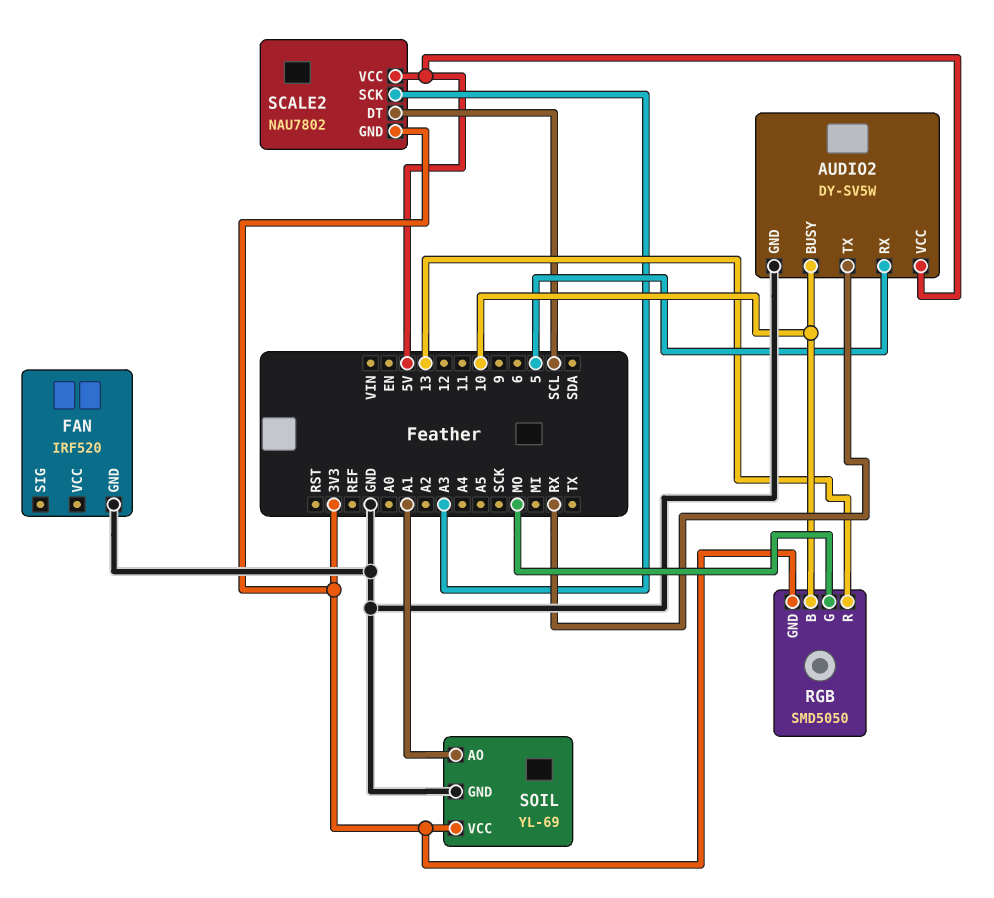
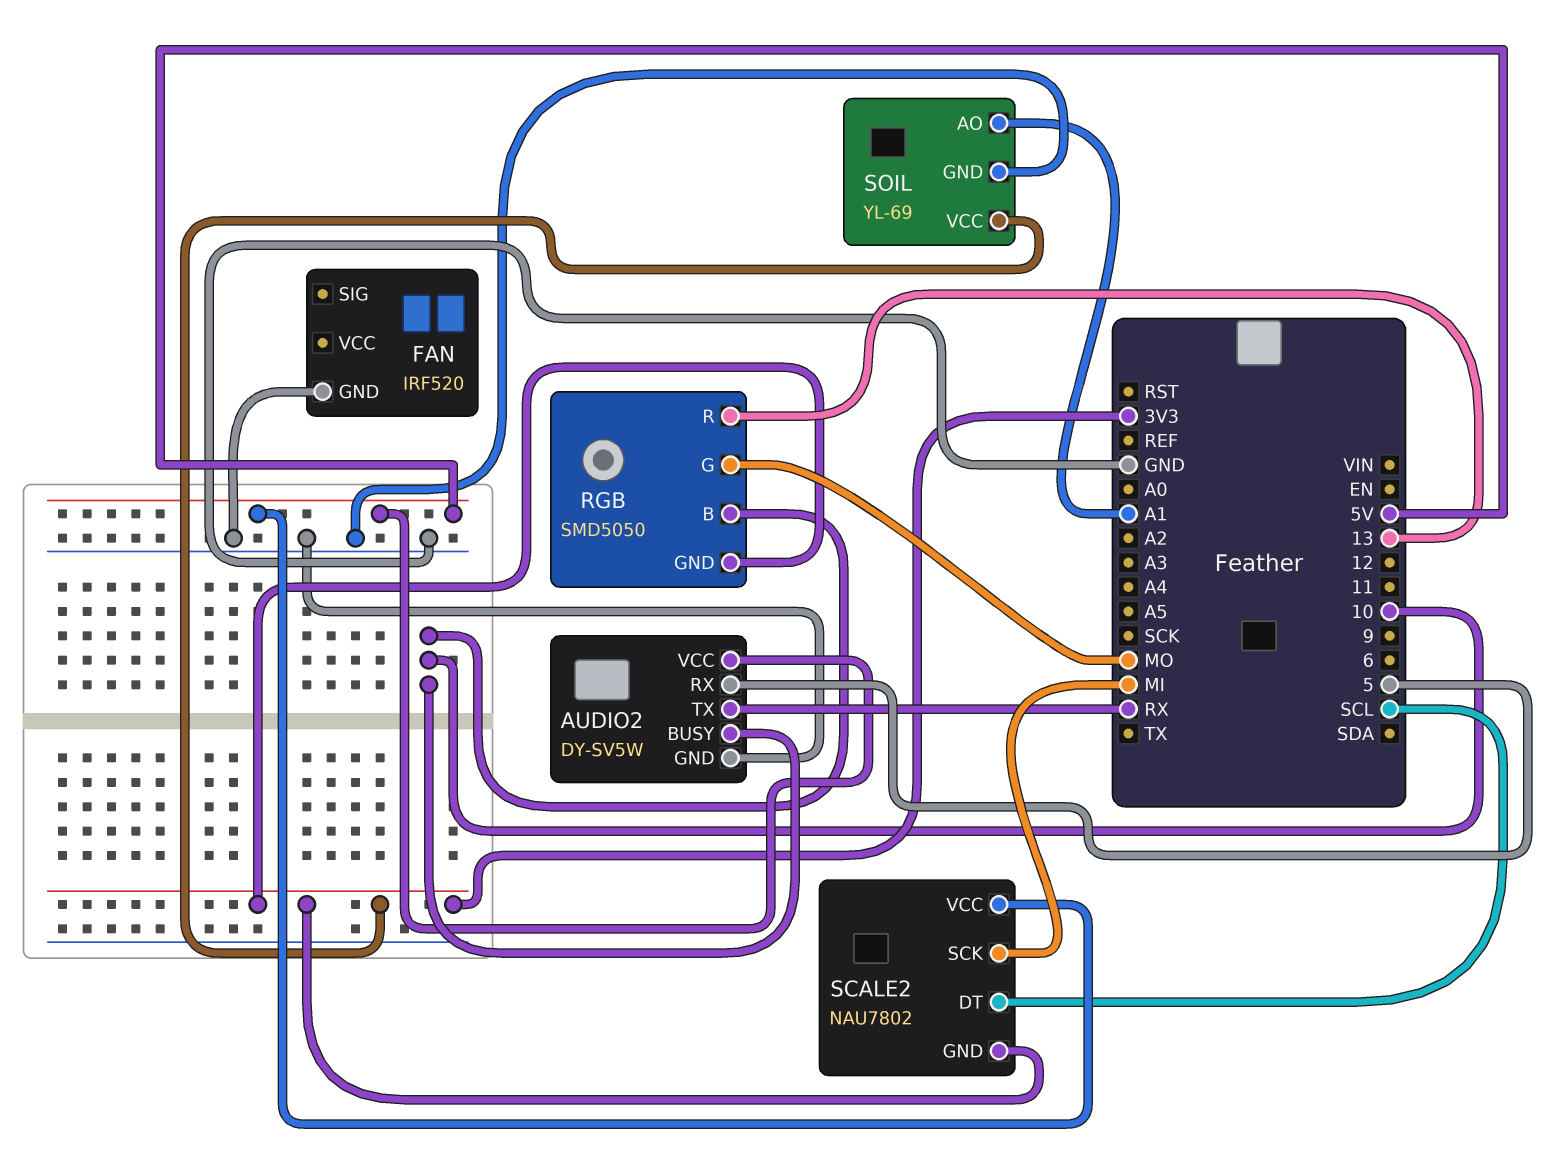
SCALE2 pin SCK: A3 -> MI

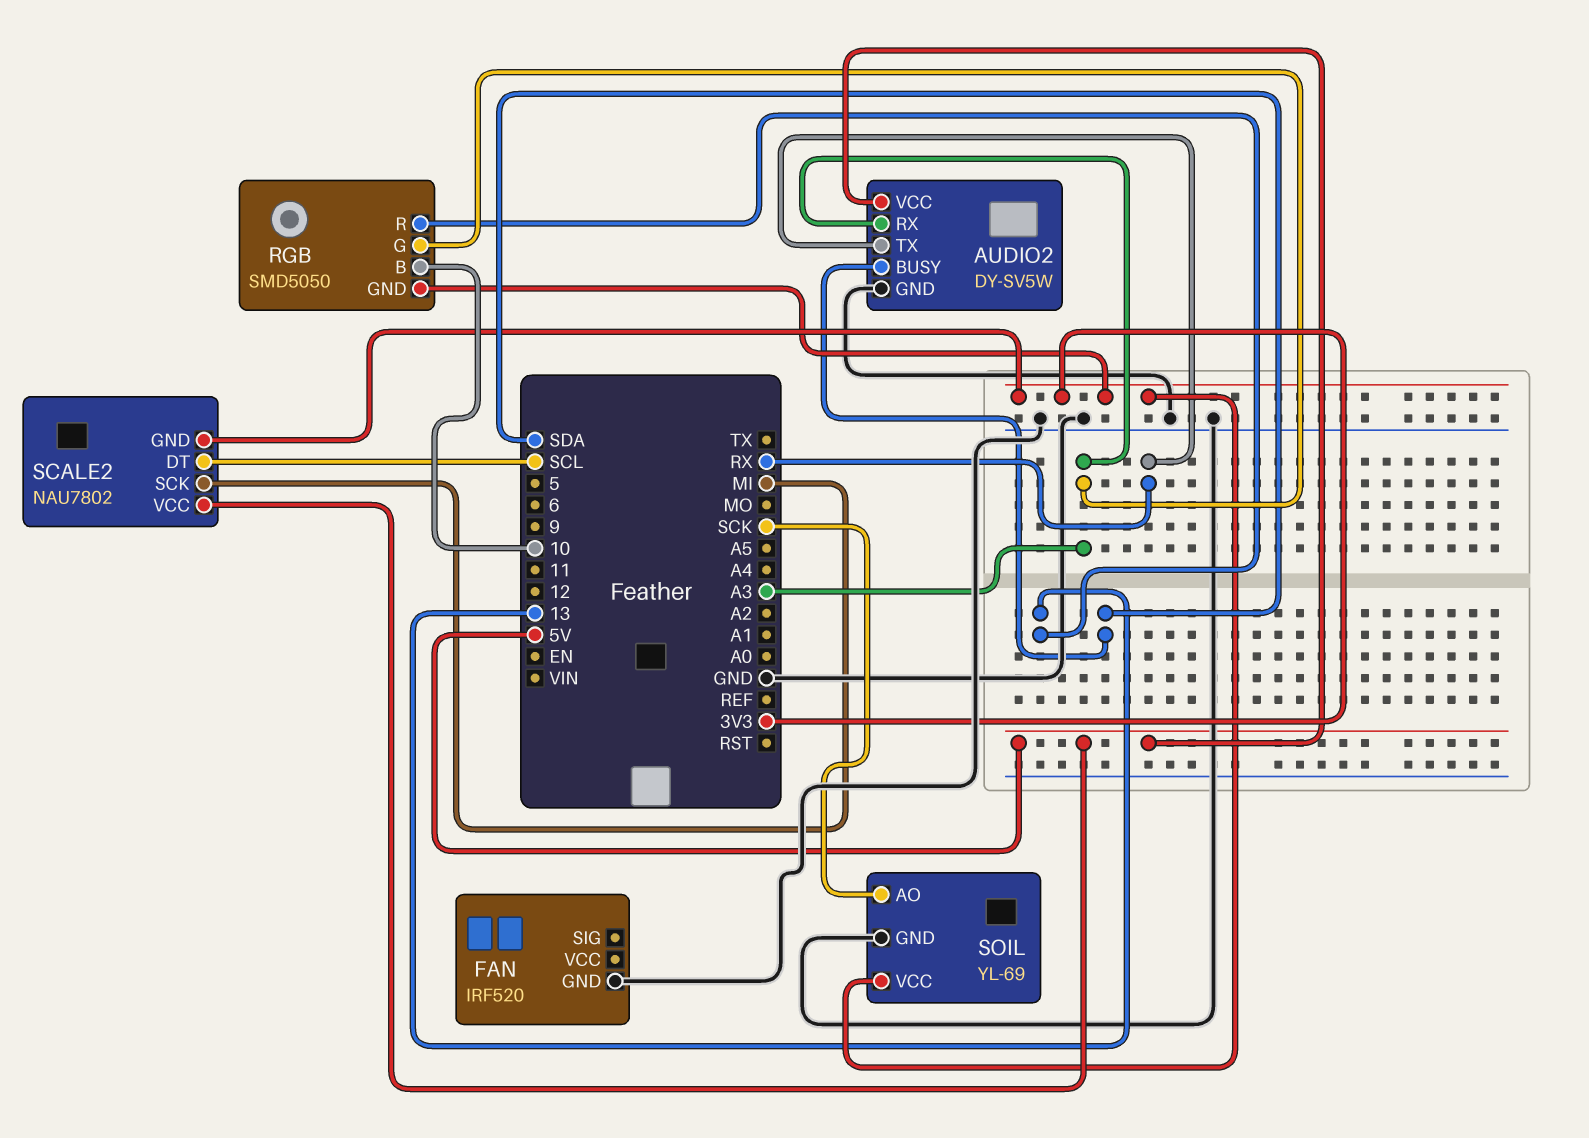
AUDIO2 pin BUSY: 10 -> SDA
AUDIO2 pin RX: 5 -> A3
RGB pin G: MO -> A3
SOIL pin AO: A1 -> SCK

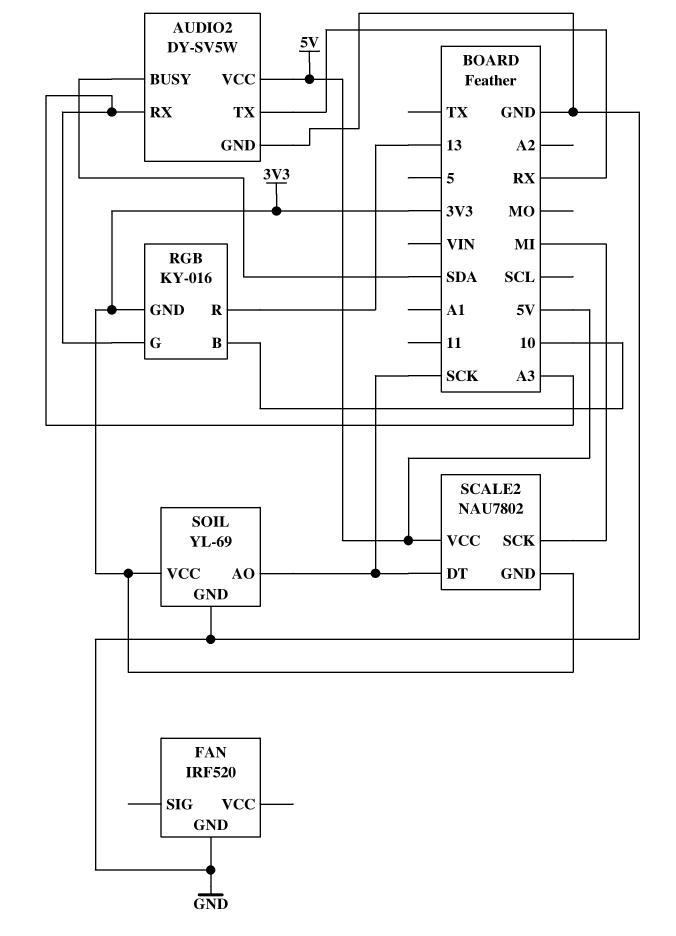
RGB: SMD5050 -> KY-016
SCALE2 pin DT: SCL -> SCK

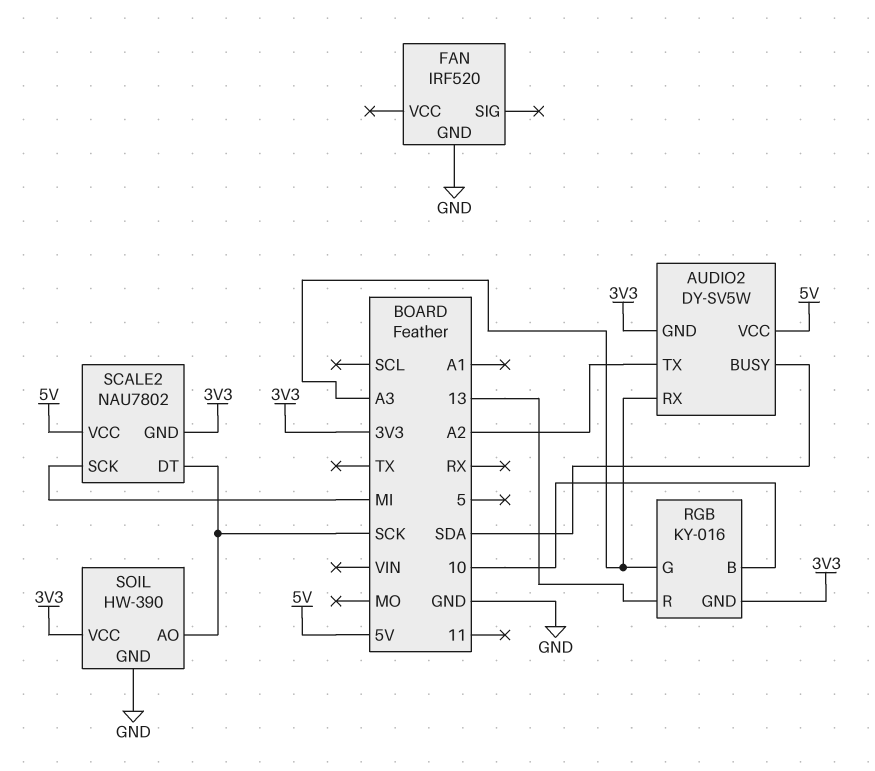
AUDIO2 pin GND: GND -> 3V3
AUDIO2 pin TX: RX -> A2
SOIL: YL-69 -> HW-390

